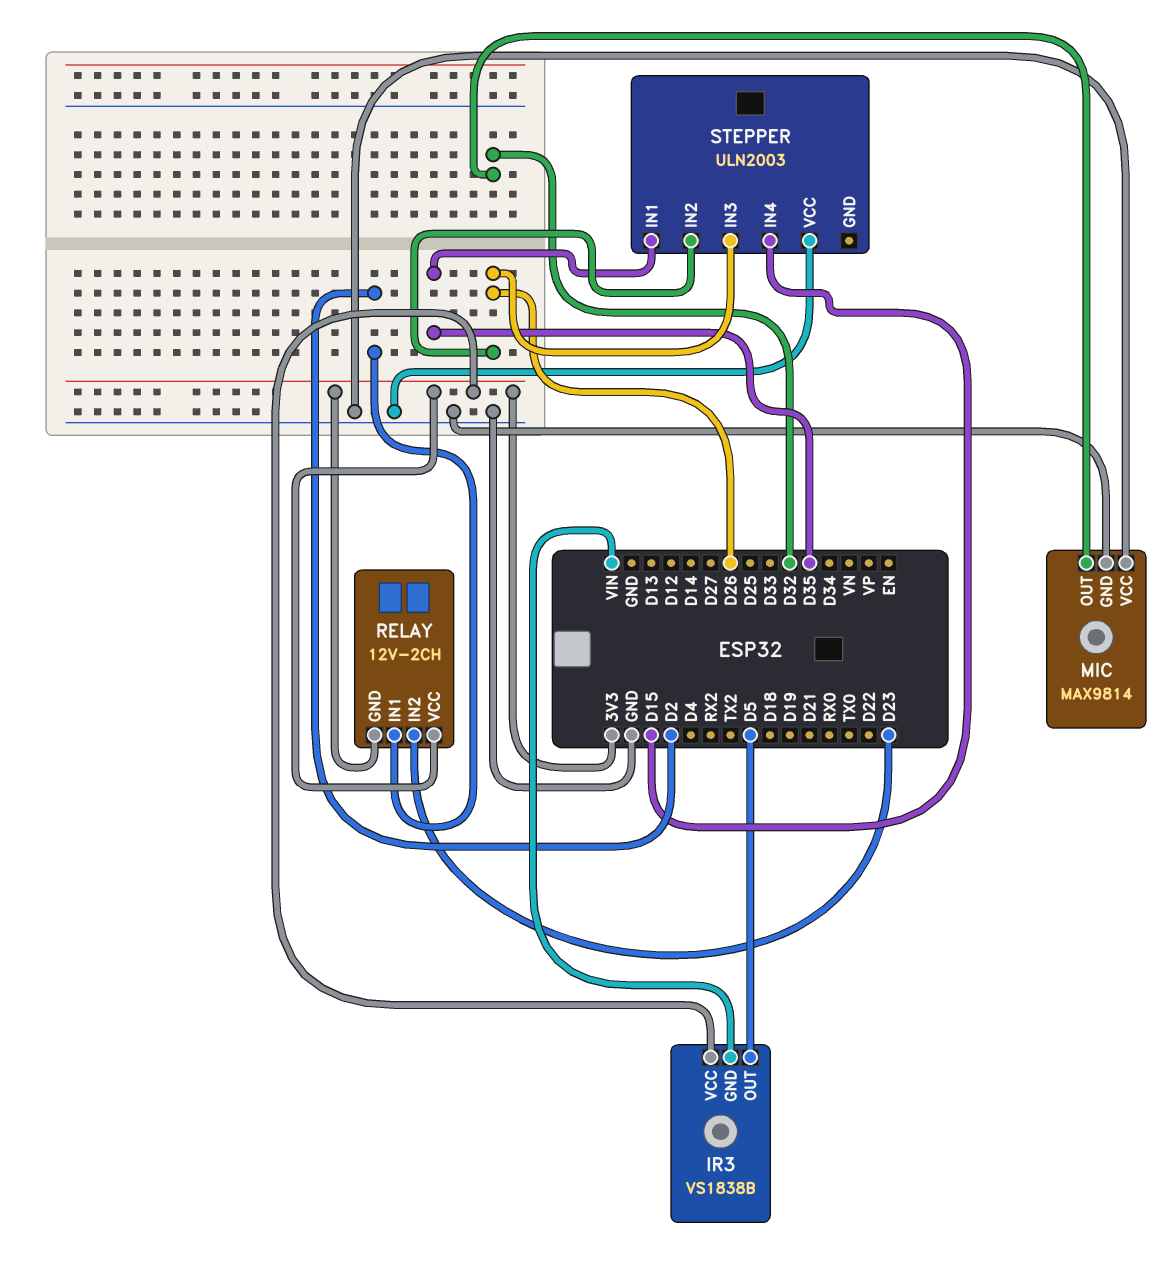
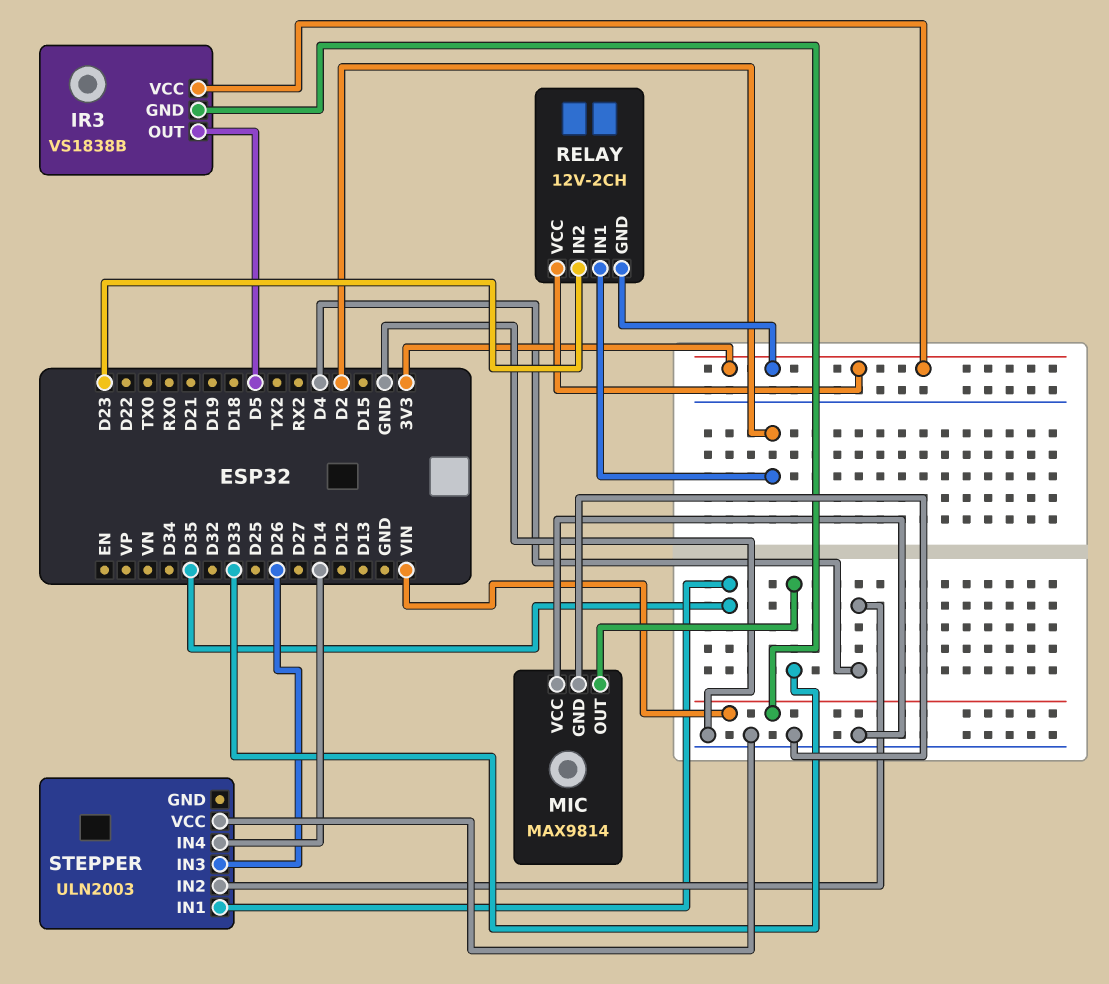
MIC pin OUT: D32 -> D33
STEPPER pin IN2: D26 -> D4
STEPPER pin IN4: D15 -> D14

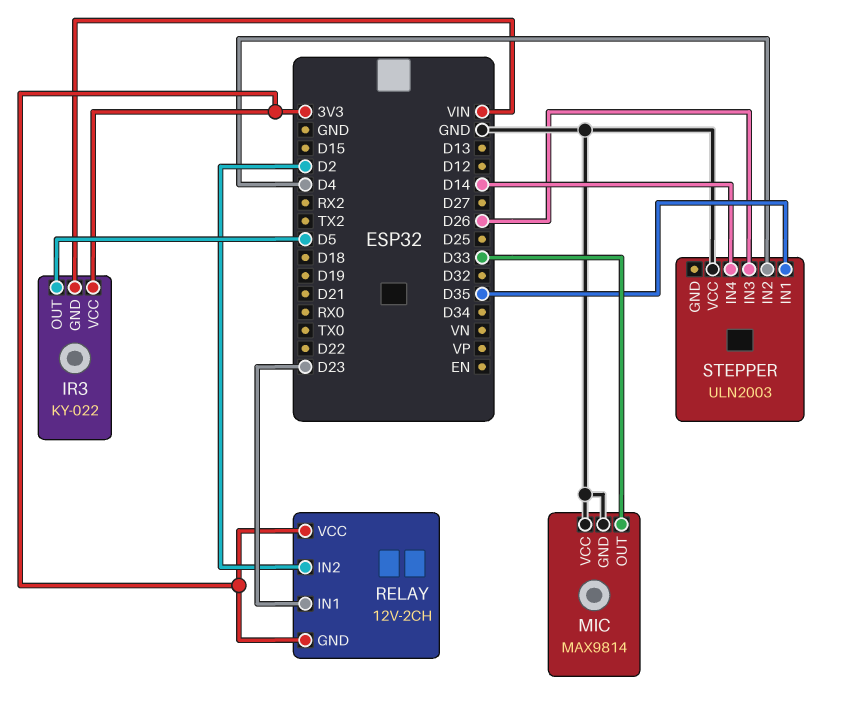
IR3: VS1838B -> KY-022
RELAY pin IN1: D2 -> D23
RELAY pin IN2: D23 -> D2

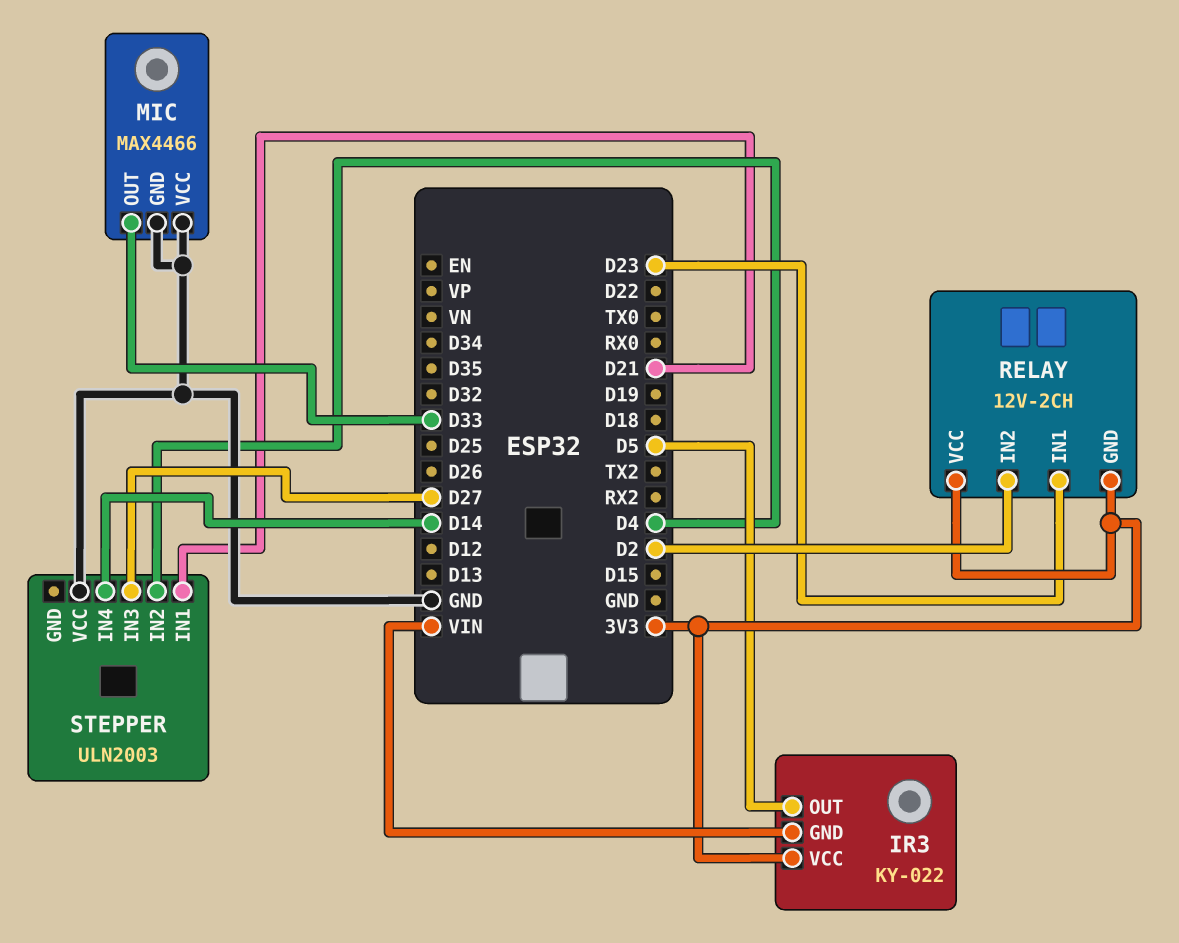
MIC: MAX9814 -> MAX4466
STEPPER pin IN1: D35 -> D21
STEPPER pin IN3: D26 -> D27

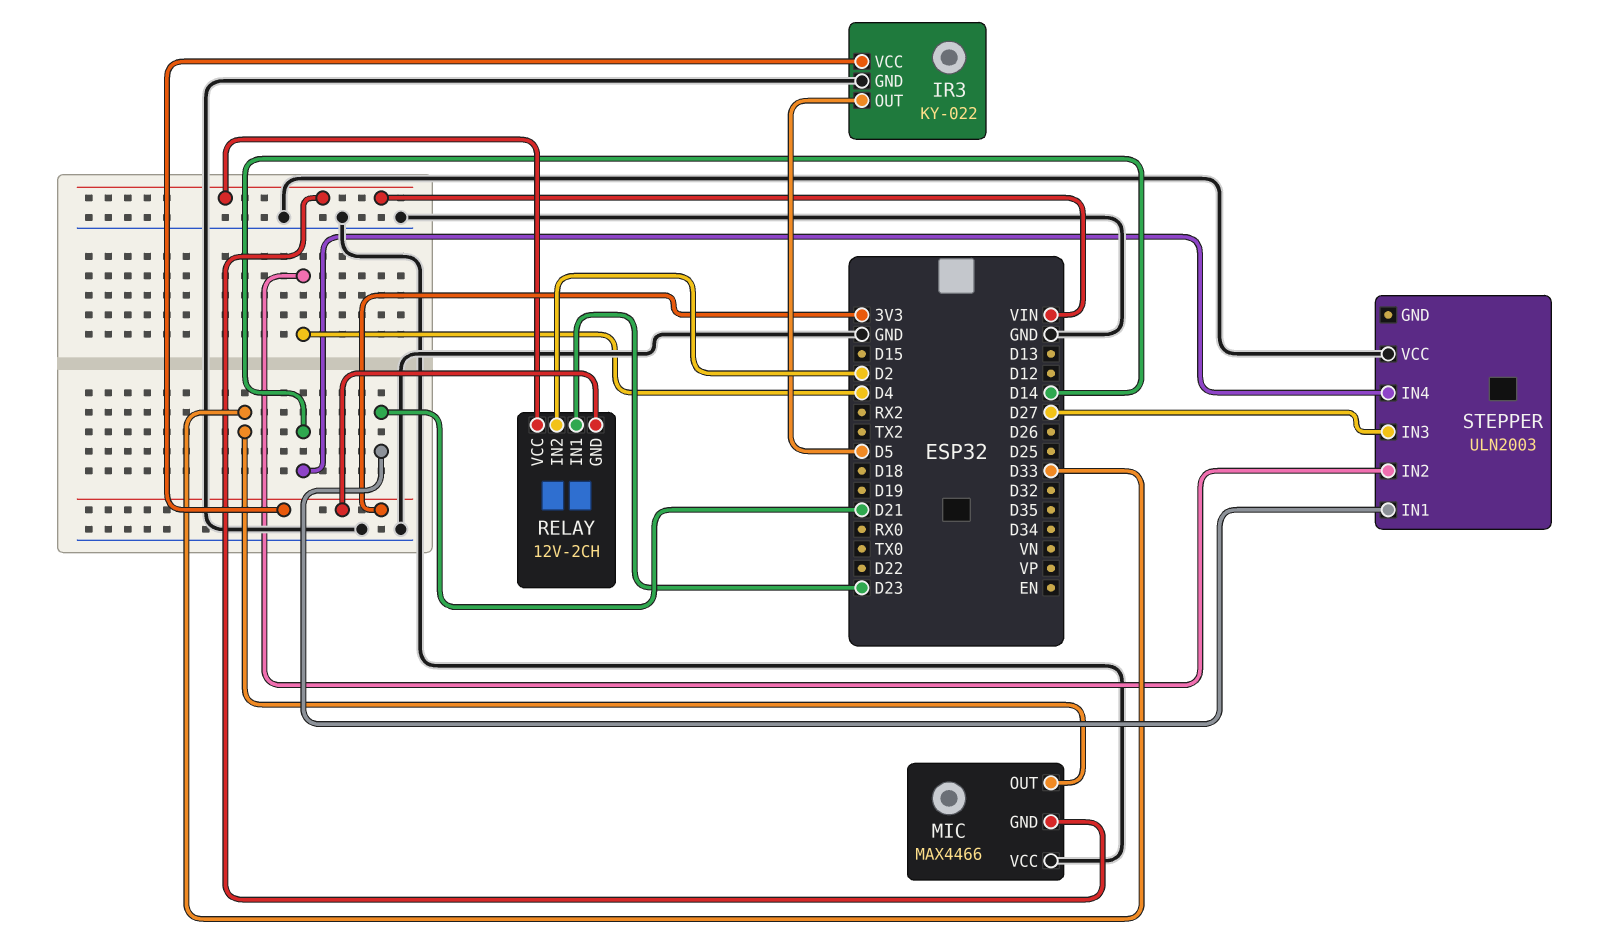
IR3 pin GND: VIN -> GND
MIC pin GND: GND -> VIN
RELAY pin VCC: 3V3 -> VIN

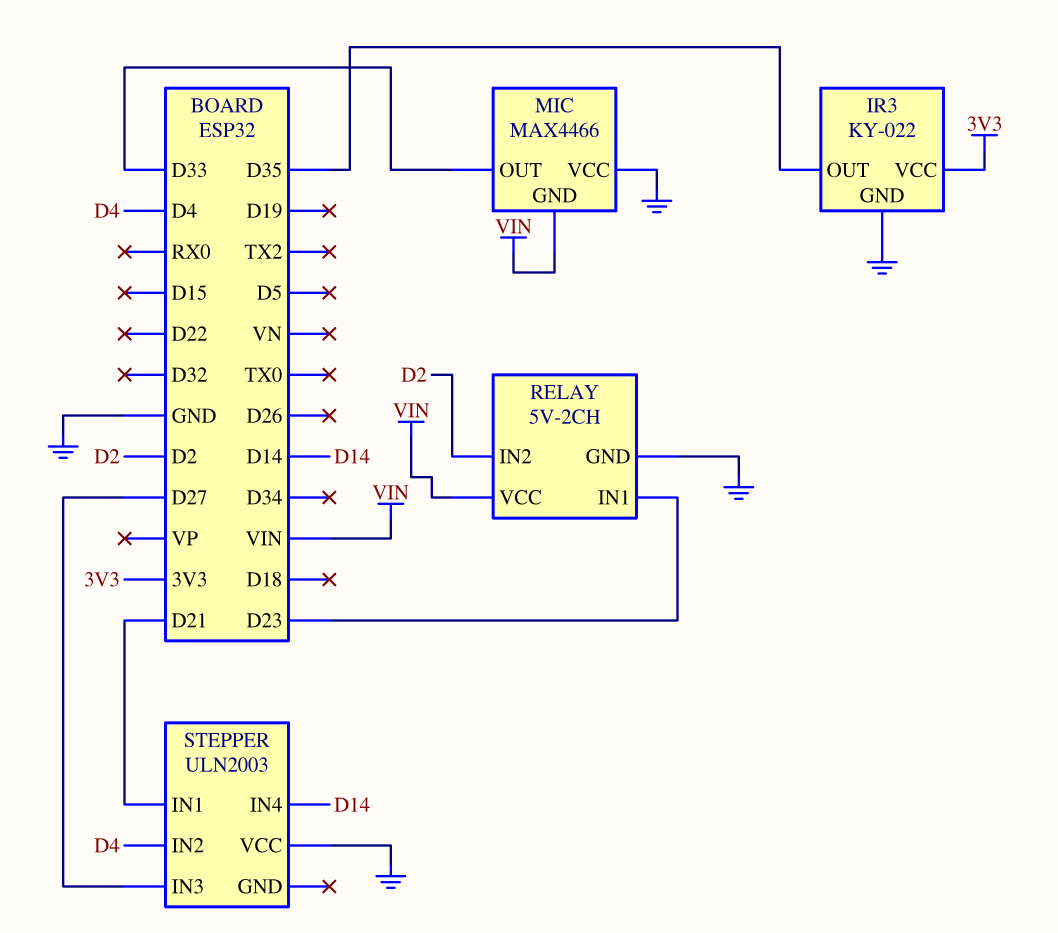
IR3 pin OUT: D5 -> D35
RELAY: 12V-2CH -> 5V-2CH
RELAY pin GND: 3V3 -> GND

